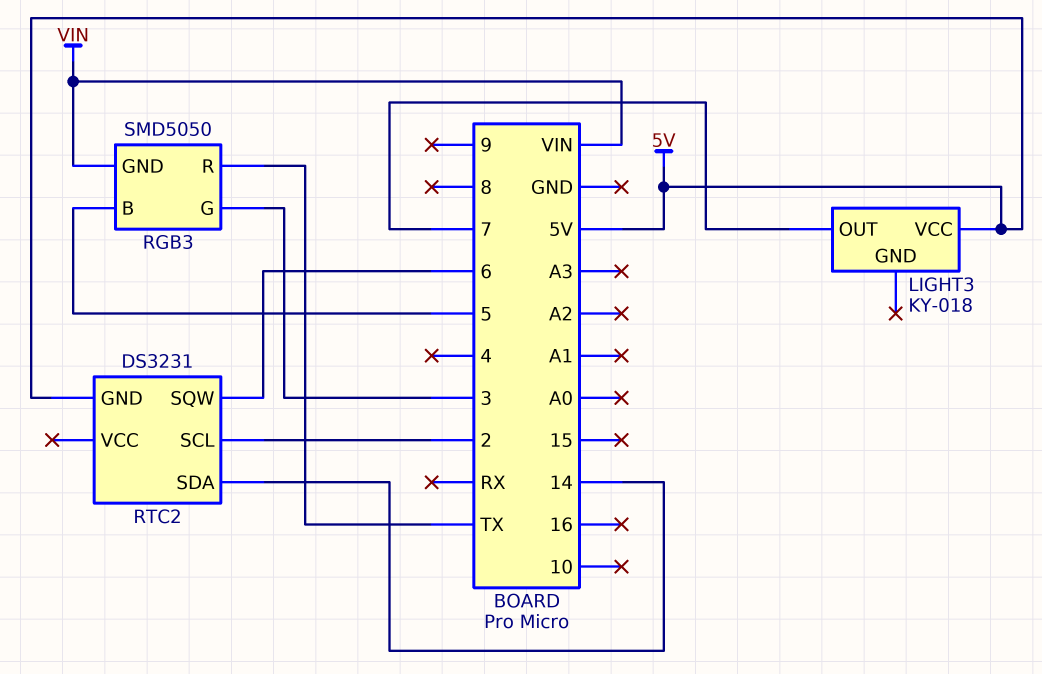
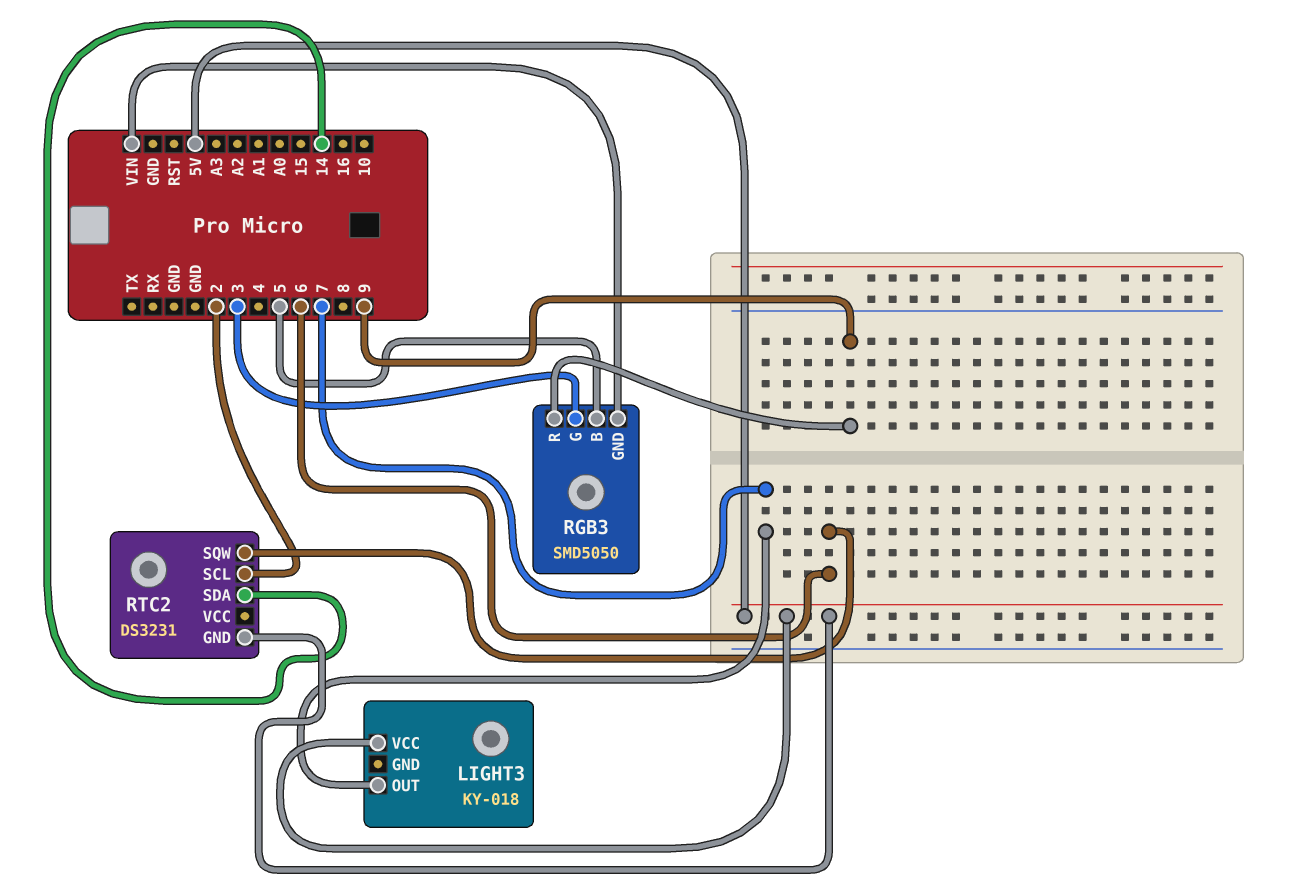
RGB3 pin R: TX -> 9

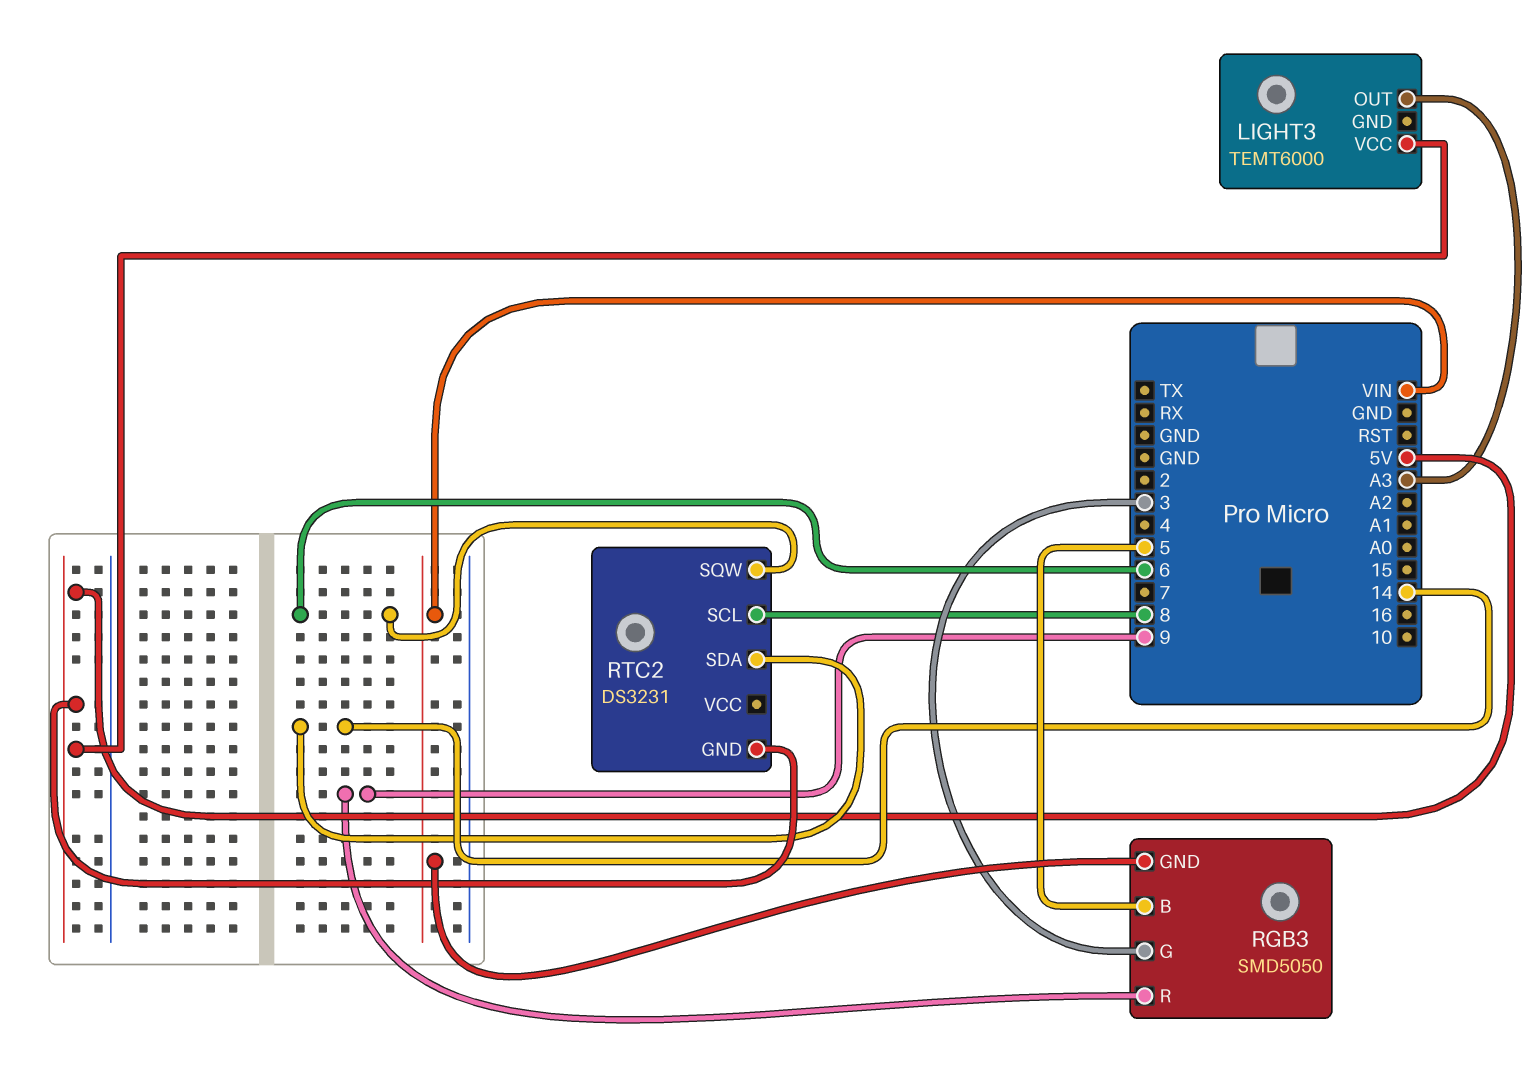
LIGHT3: KY-018 -> TEMT6000
LIGHT3 pin OUT: 7 -> A3
RTC2 pin SCL: 2 -> 8

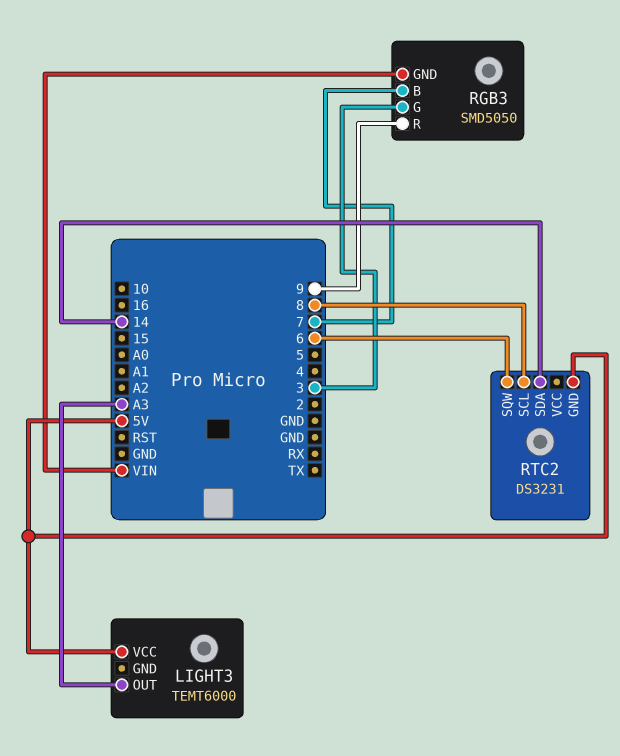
RGB3 pin B: 5 -> 7

